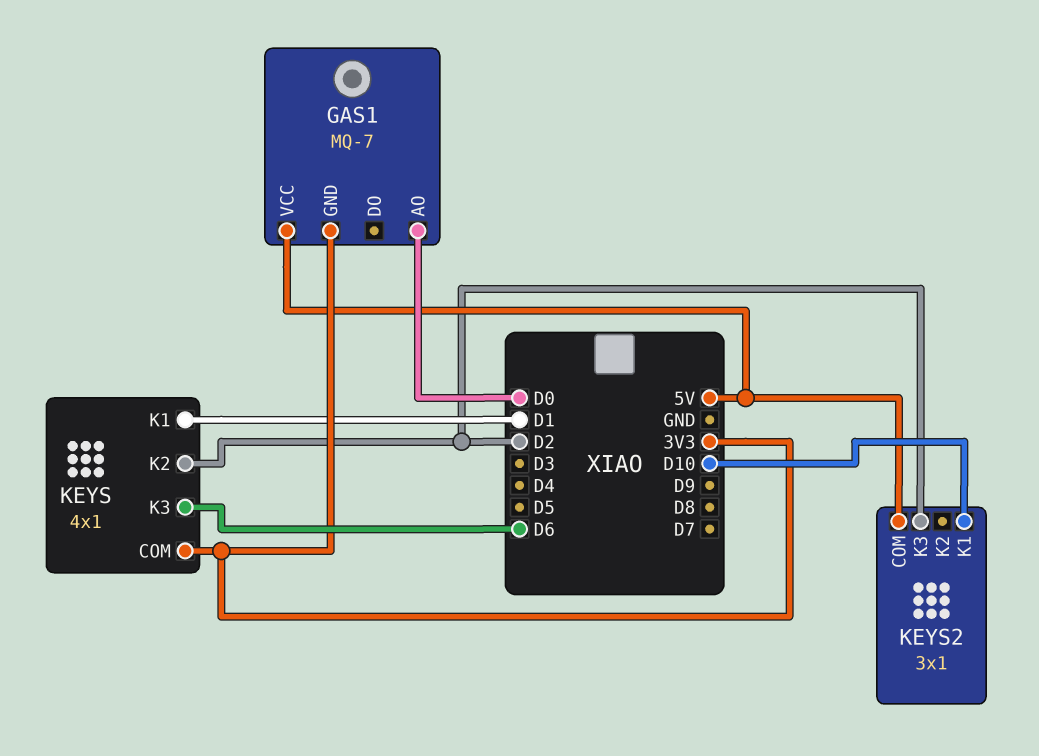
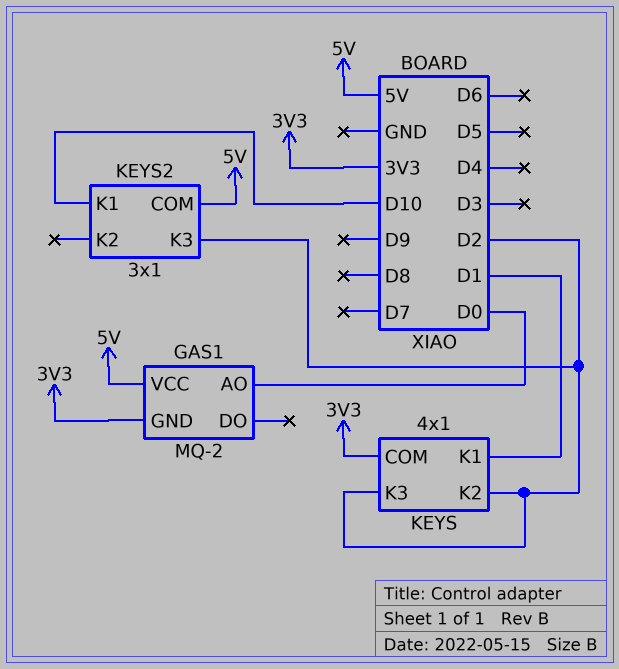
GAS1: MQ-7 -> MQ-2
KEYS pin K3: D6 -> D2

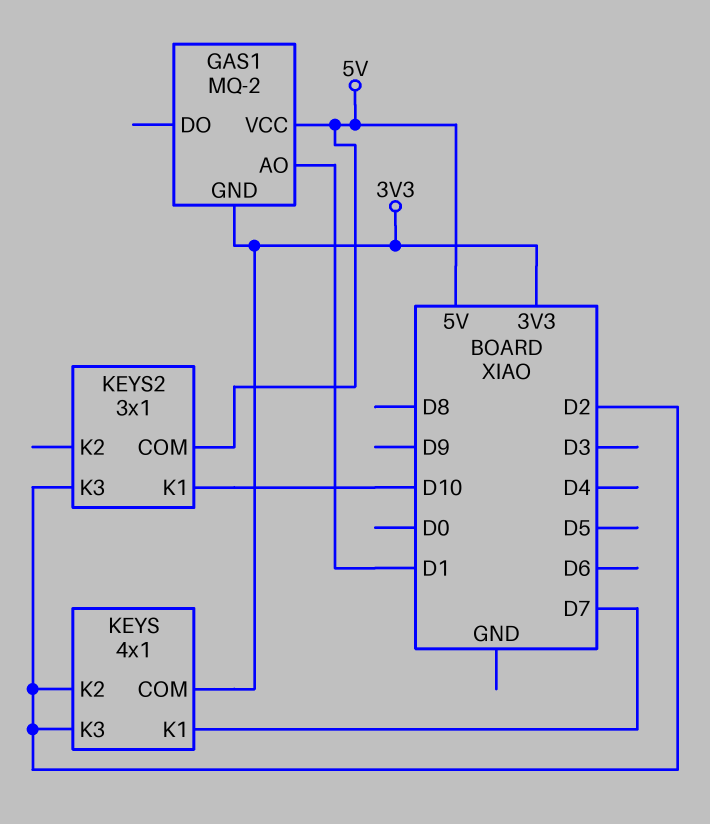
GAS1 pin AO: D0 -> D1
KEYS pin K1: D1 -> D7

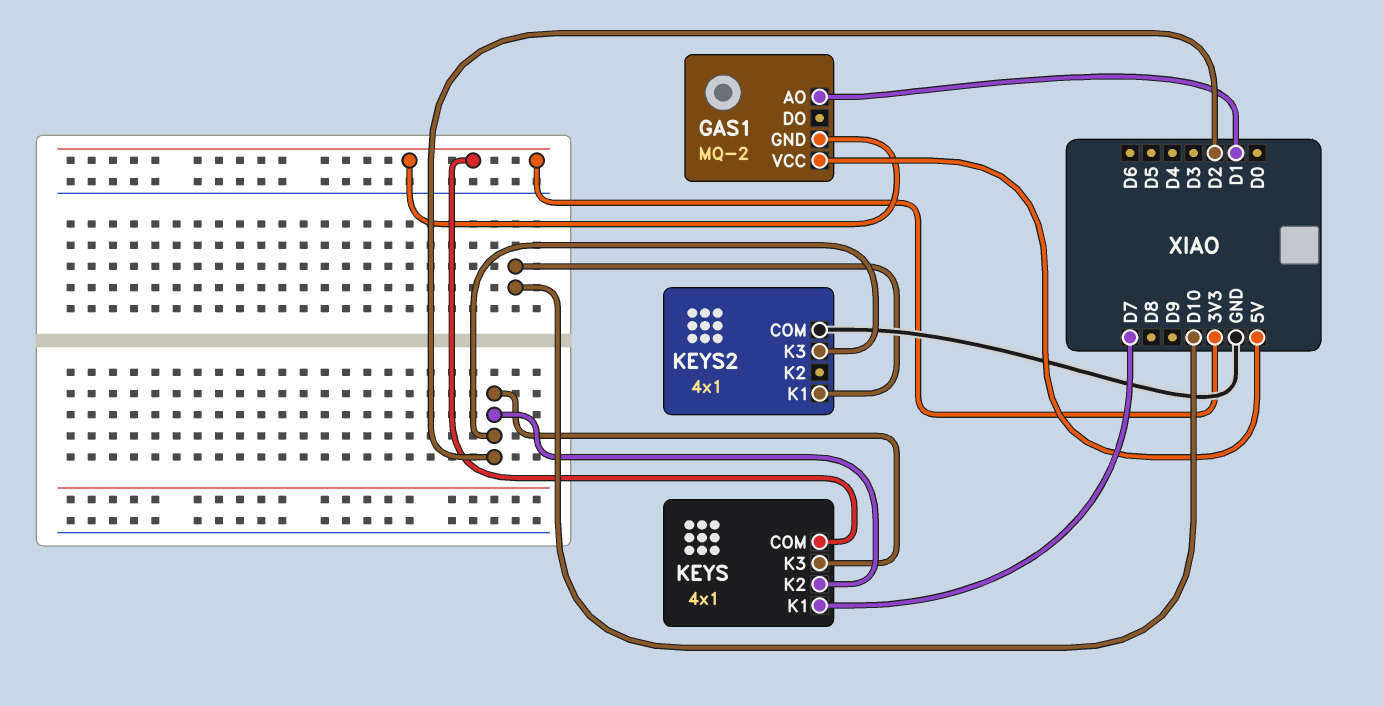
KEYS2: 3x1 -> 4x1
KEYS2 pin COM: 5V -> GND

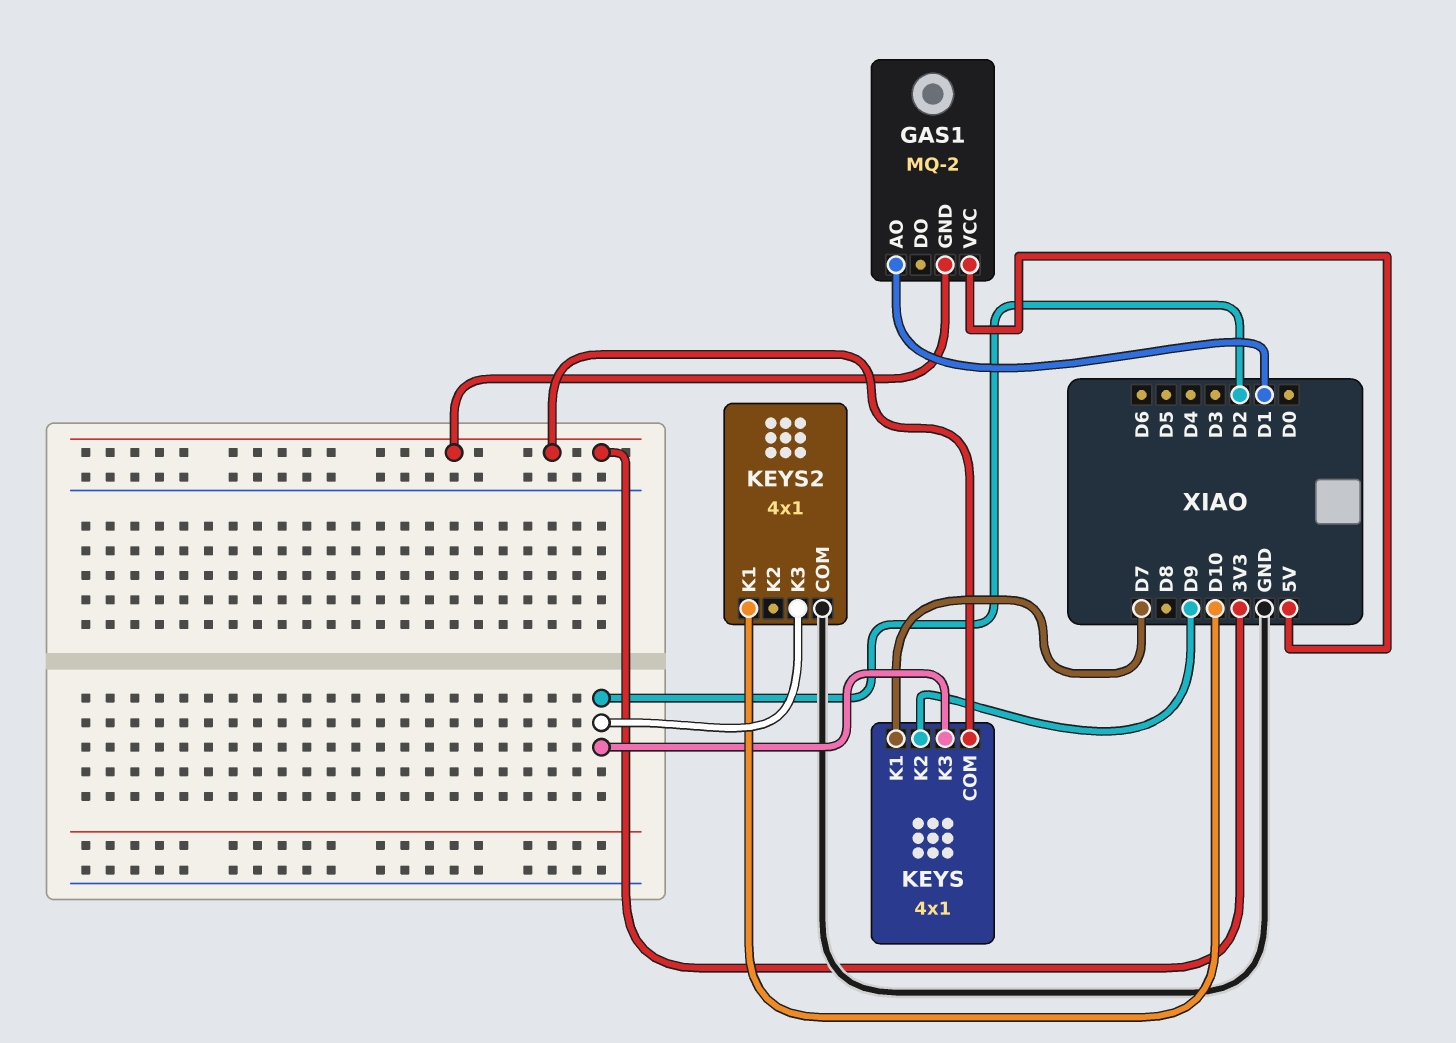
KEYS pin K2: D2 -> D9

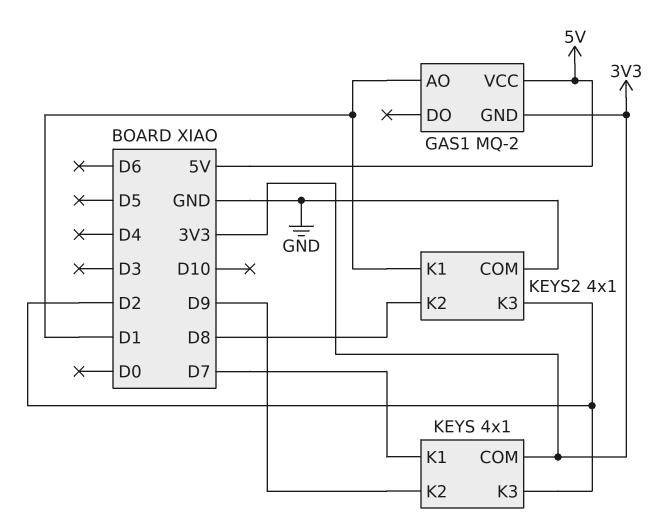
KEYS2 pin K1: D10 -> D1
KEYS2 pin K2: none -> D8

